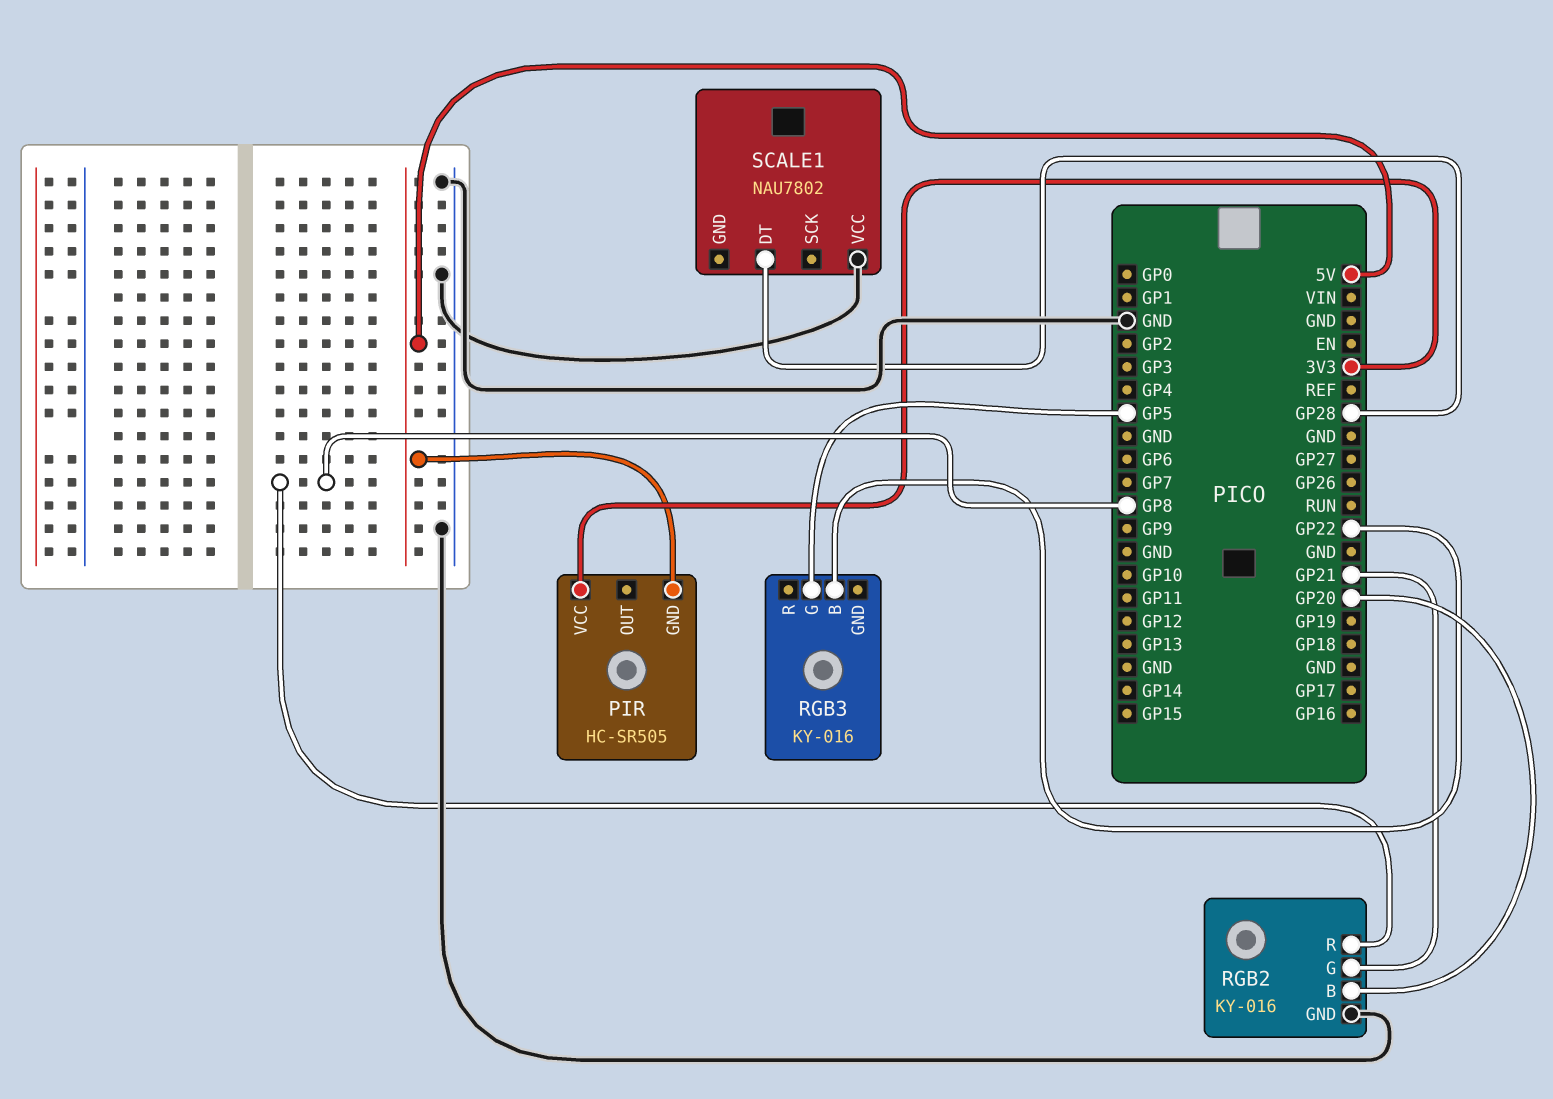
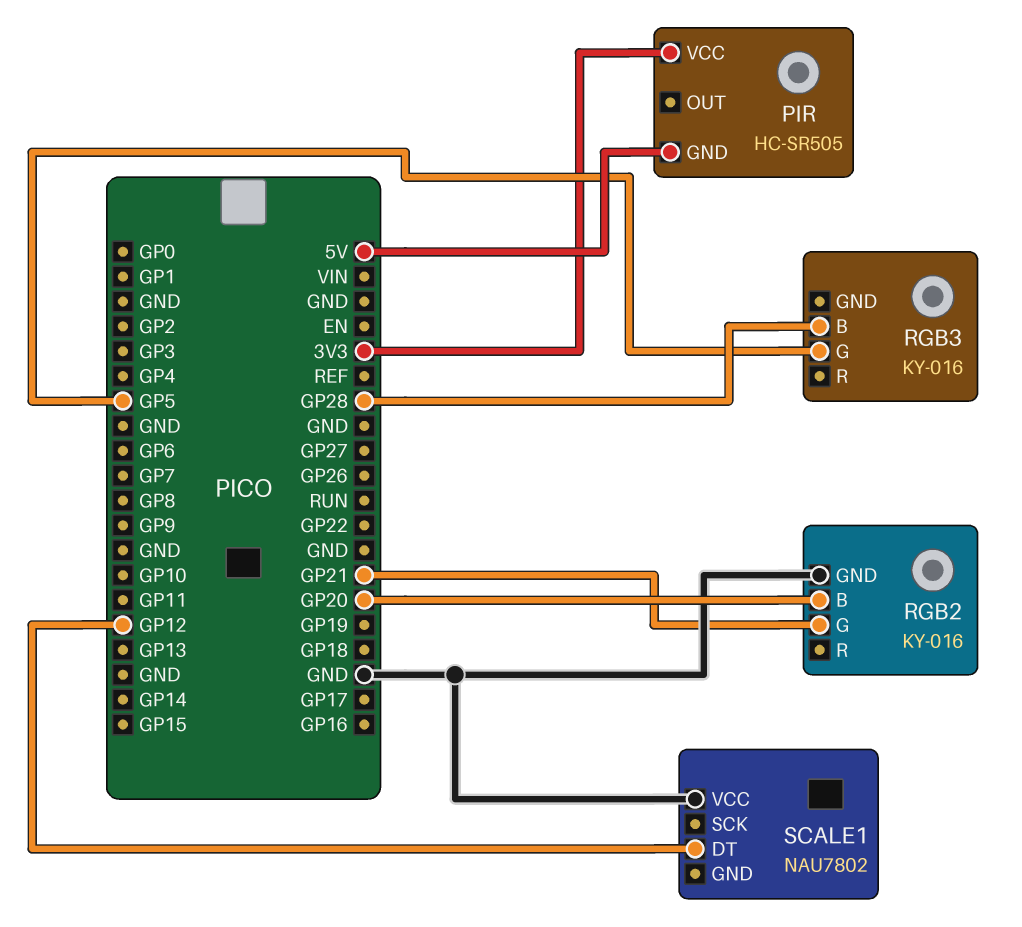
RGB2 pin R: GP8 -> none
RGB3 pin B: GP22 -> GP28
SCALE1 pin DT: GP28 -> GP12

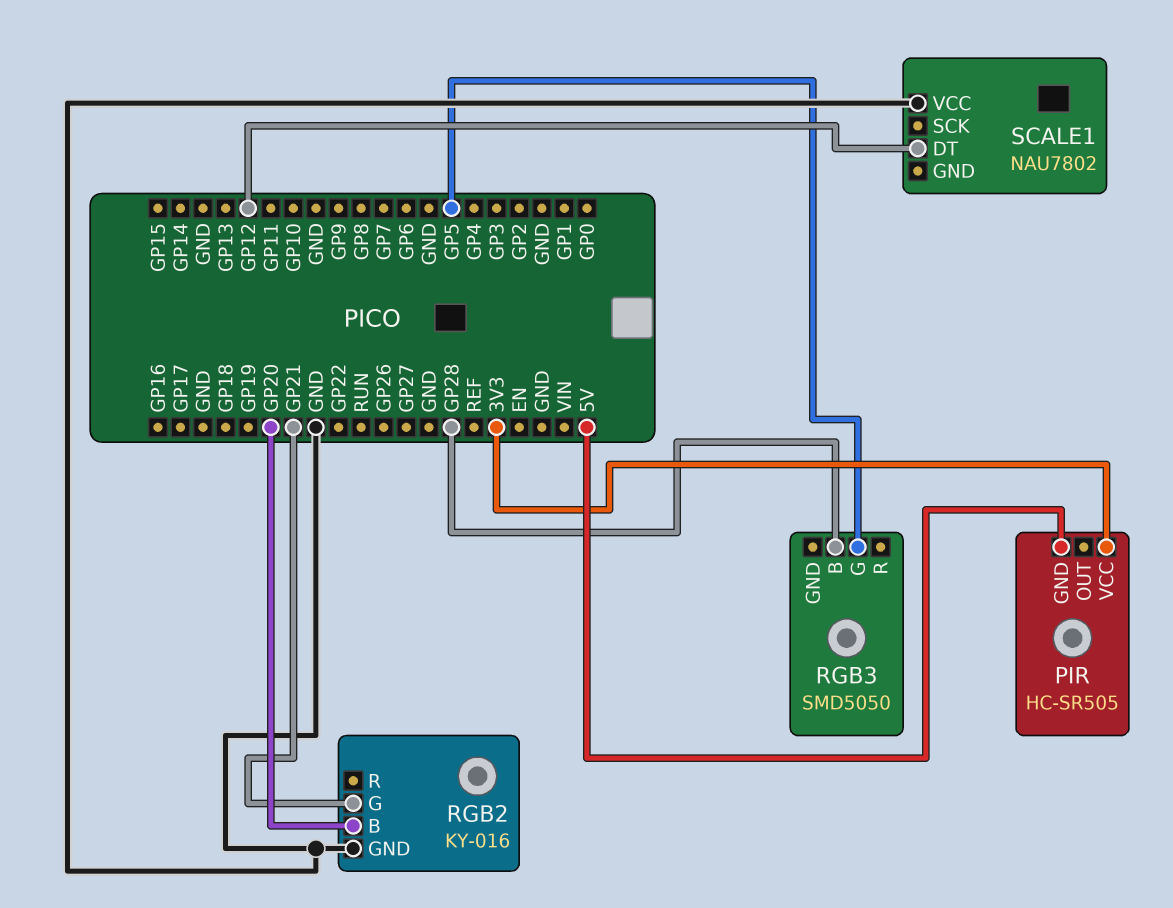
RGB3: KY-016 -> SMD5050

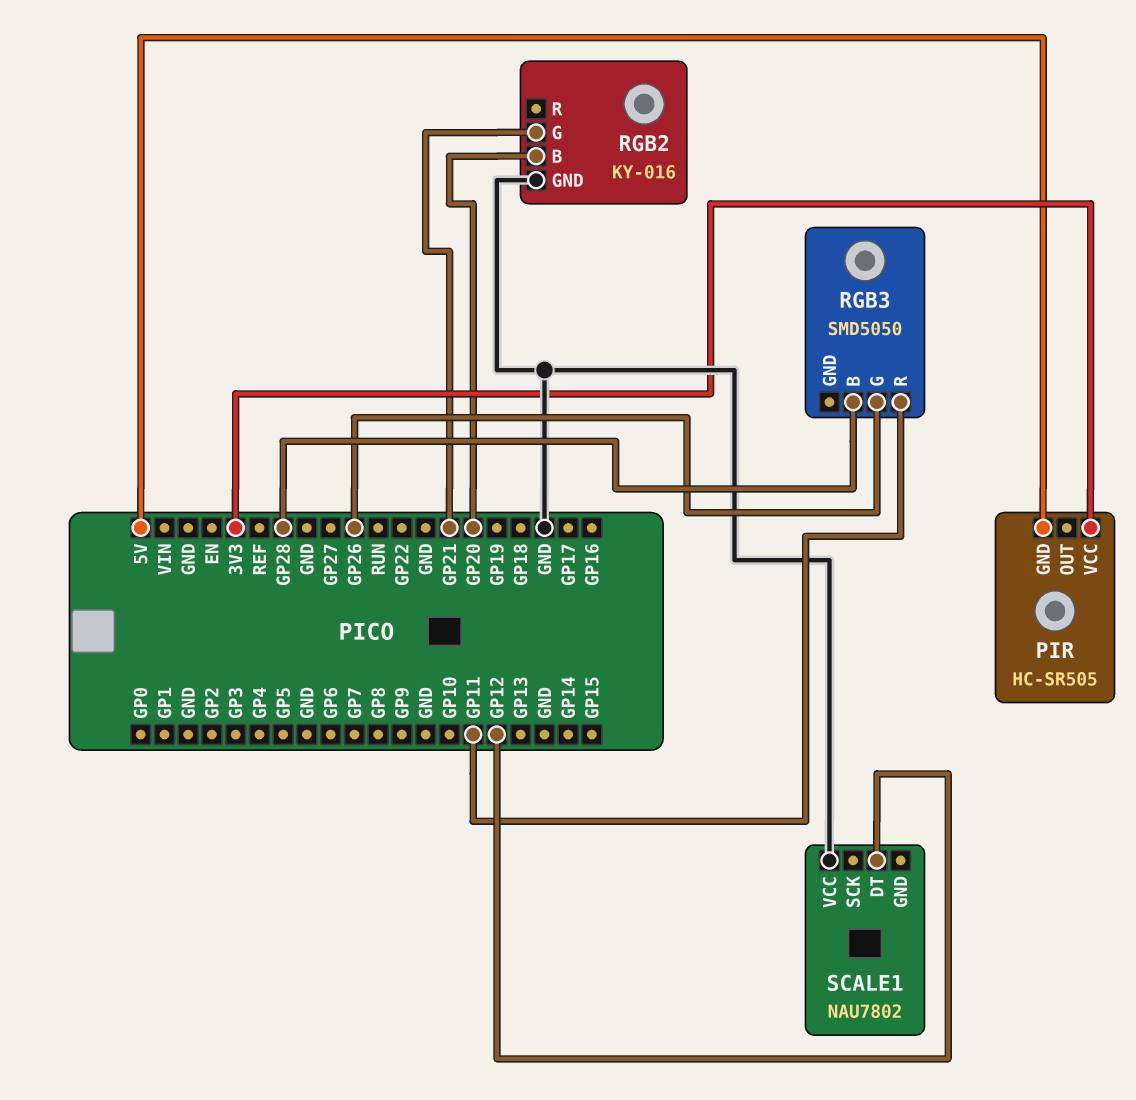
RGB3 pin G: GP5 -> GP26
RGB3 pin R: none -> GP11

